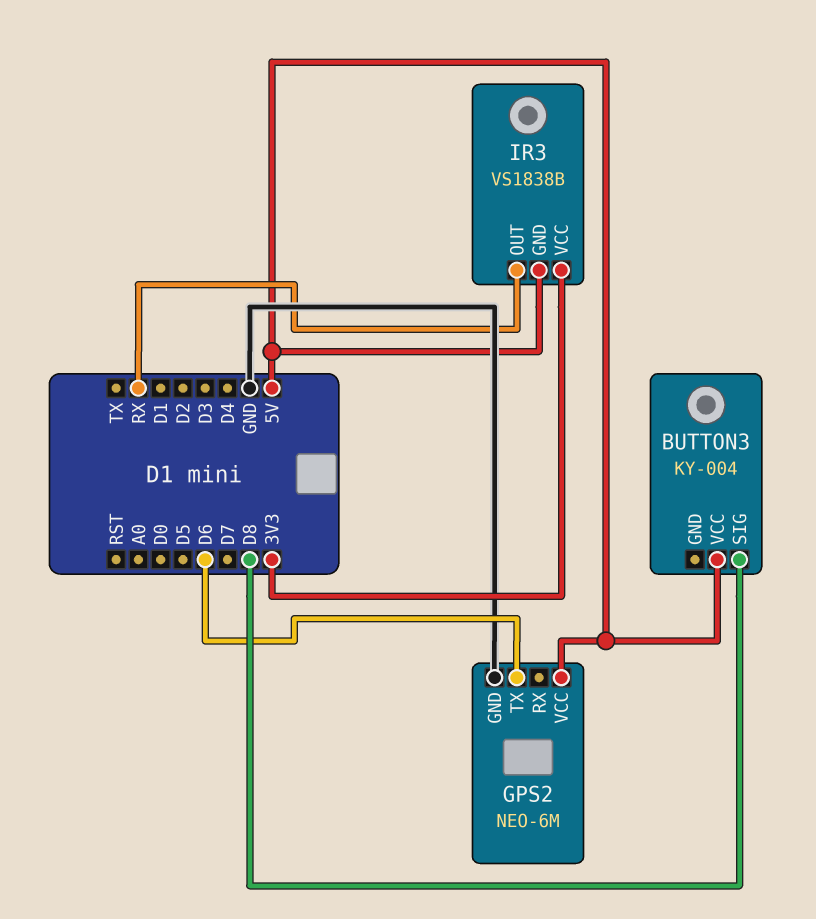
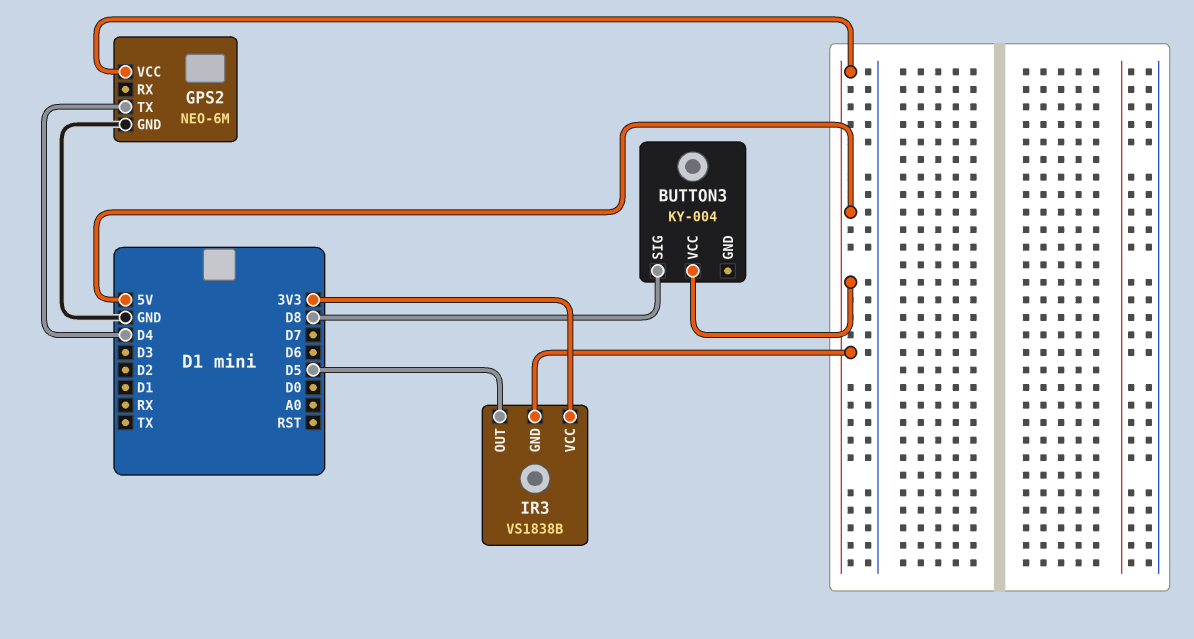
GPS2 pin TX: D6 -> D4
IR3 pin OUT: RX -> D5

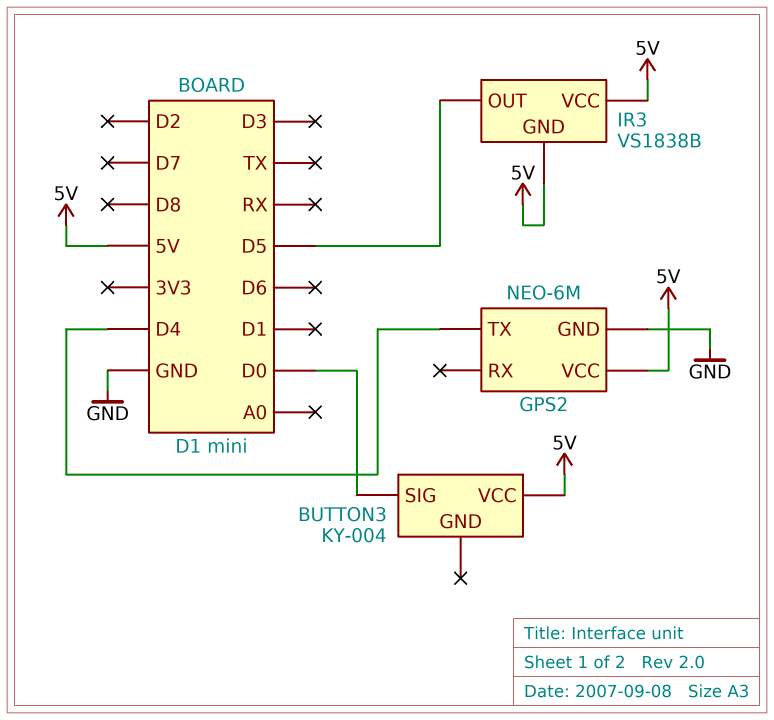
BUTTON3 pin SIG: D8 -> D0
IR3 pin VCC: 3V3 -> 5V

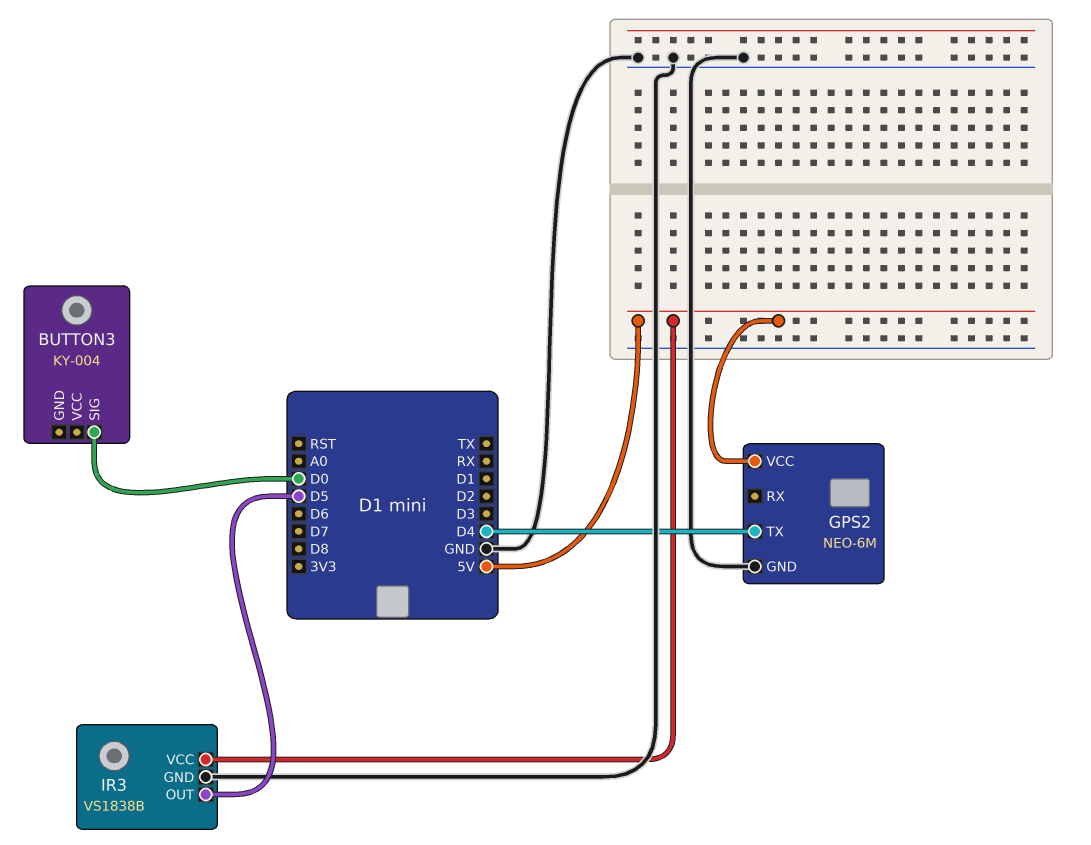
BUTTON3 pin VCC: 5V -> none
IR3 pin GND: 5V -> GND

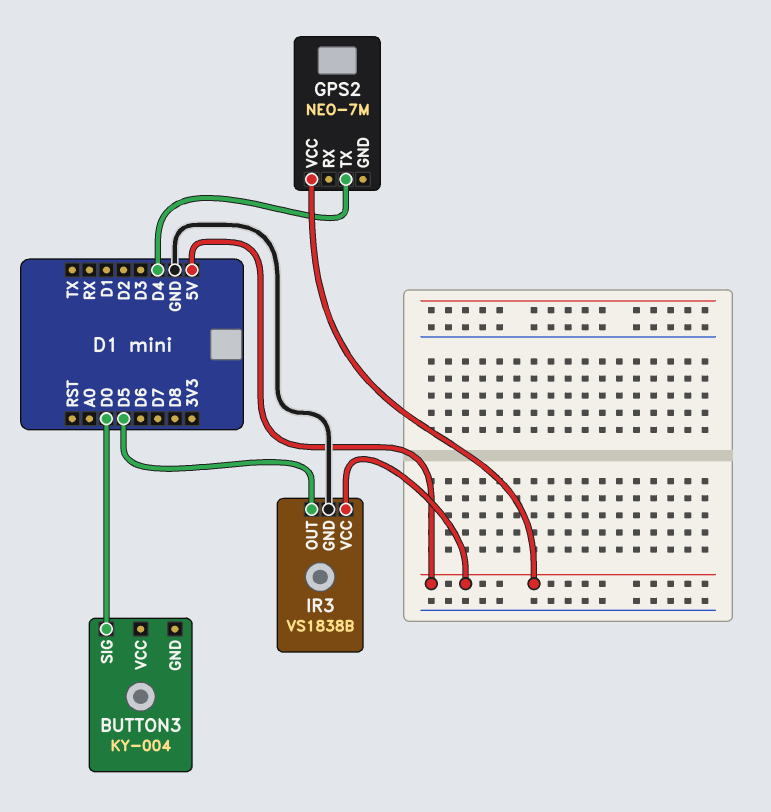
GPS2: NEO-6M -> NEO-7M
GPS2 pin GND: GND -> none

